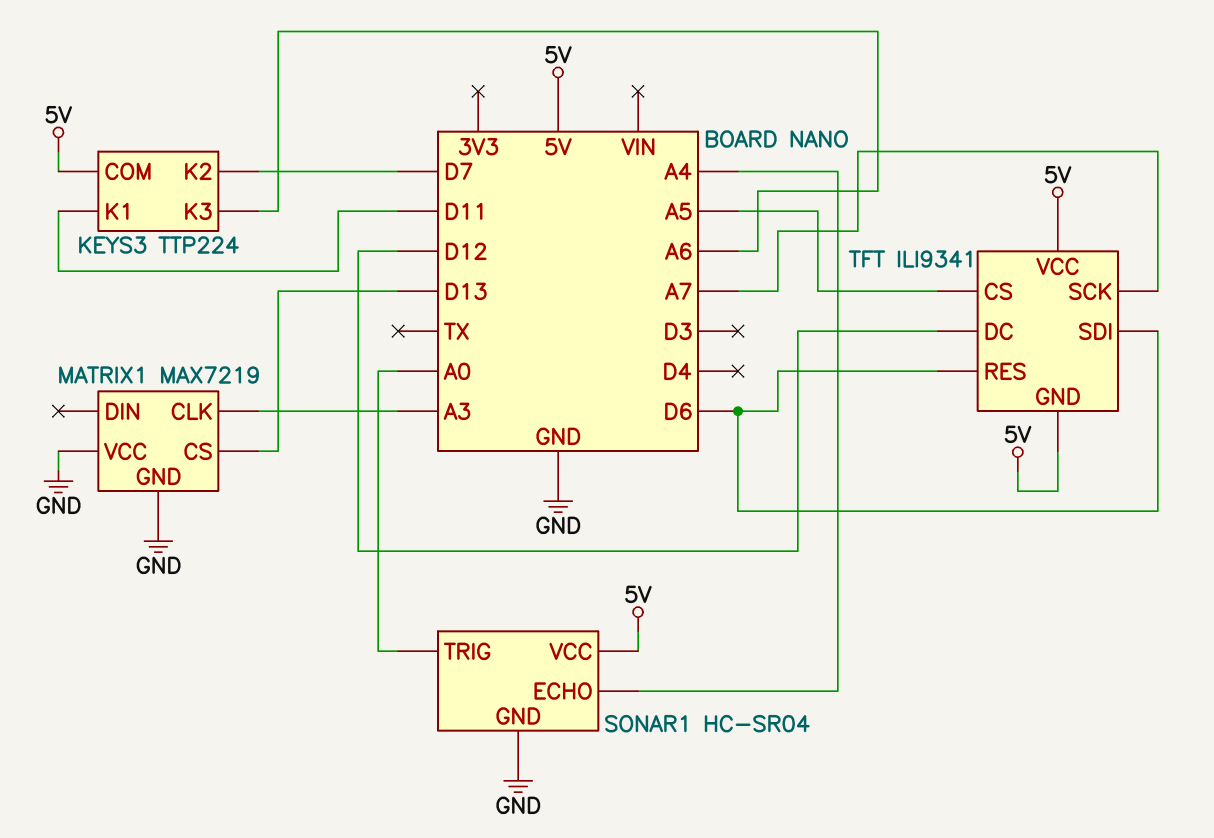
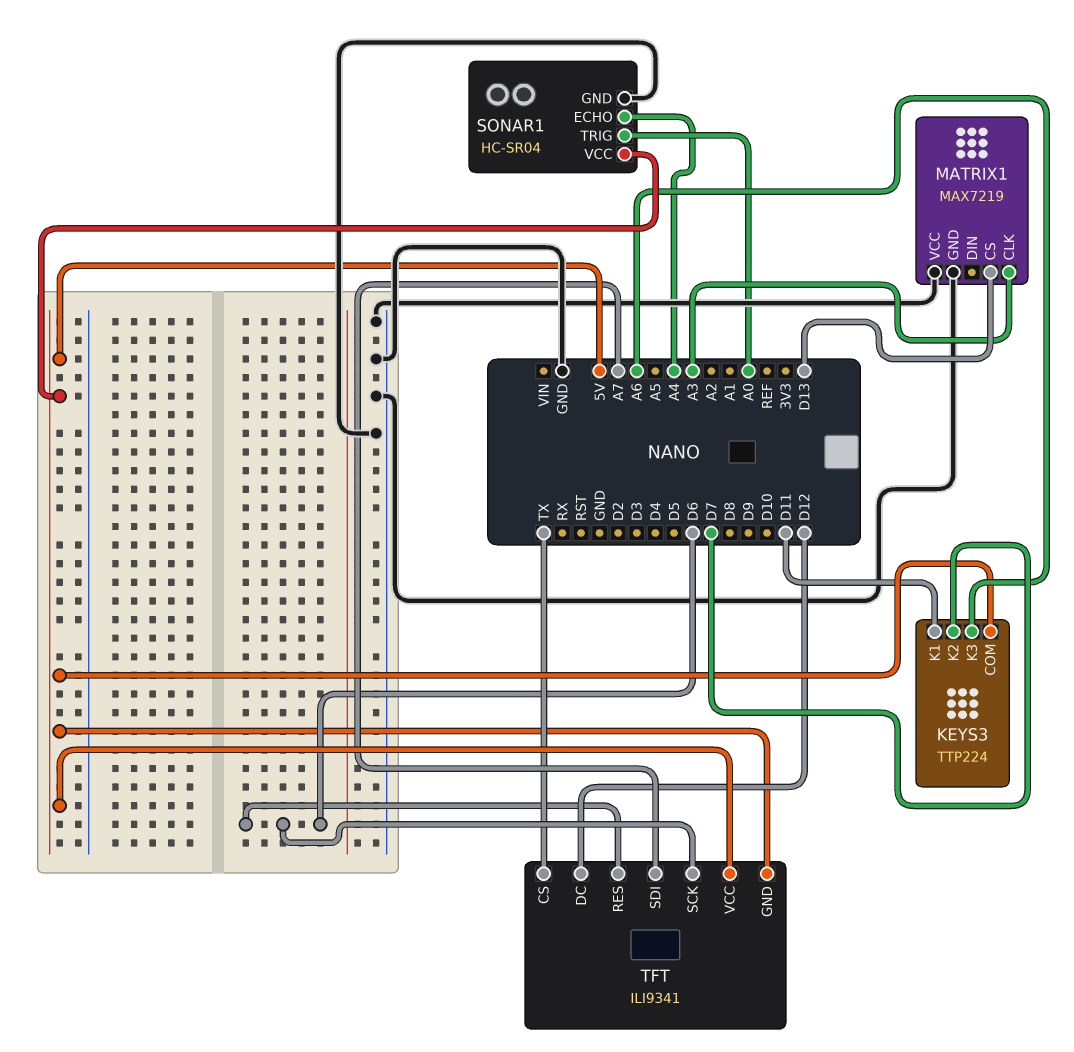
TFT pin CS: A5 -> TX
TFT pin SCK: A7 -> D6
TFT pin SDI: D6 -> A7

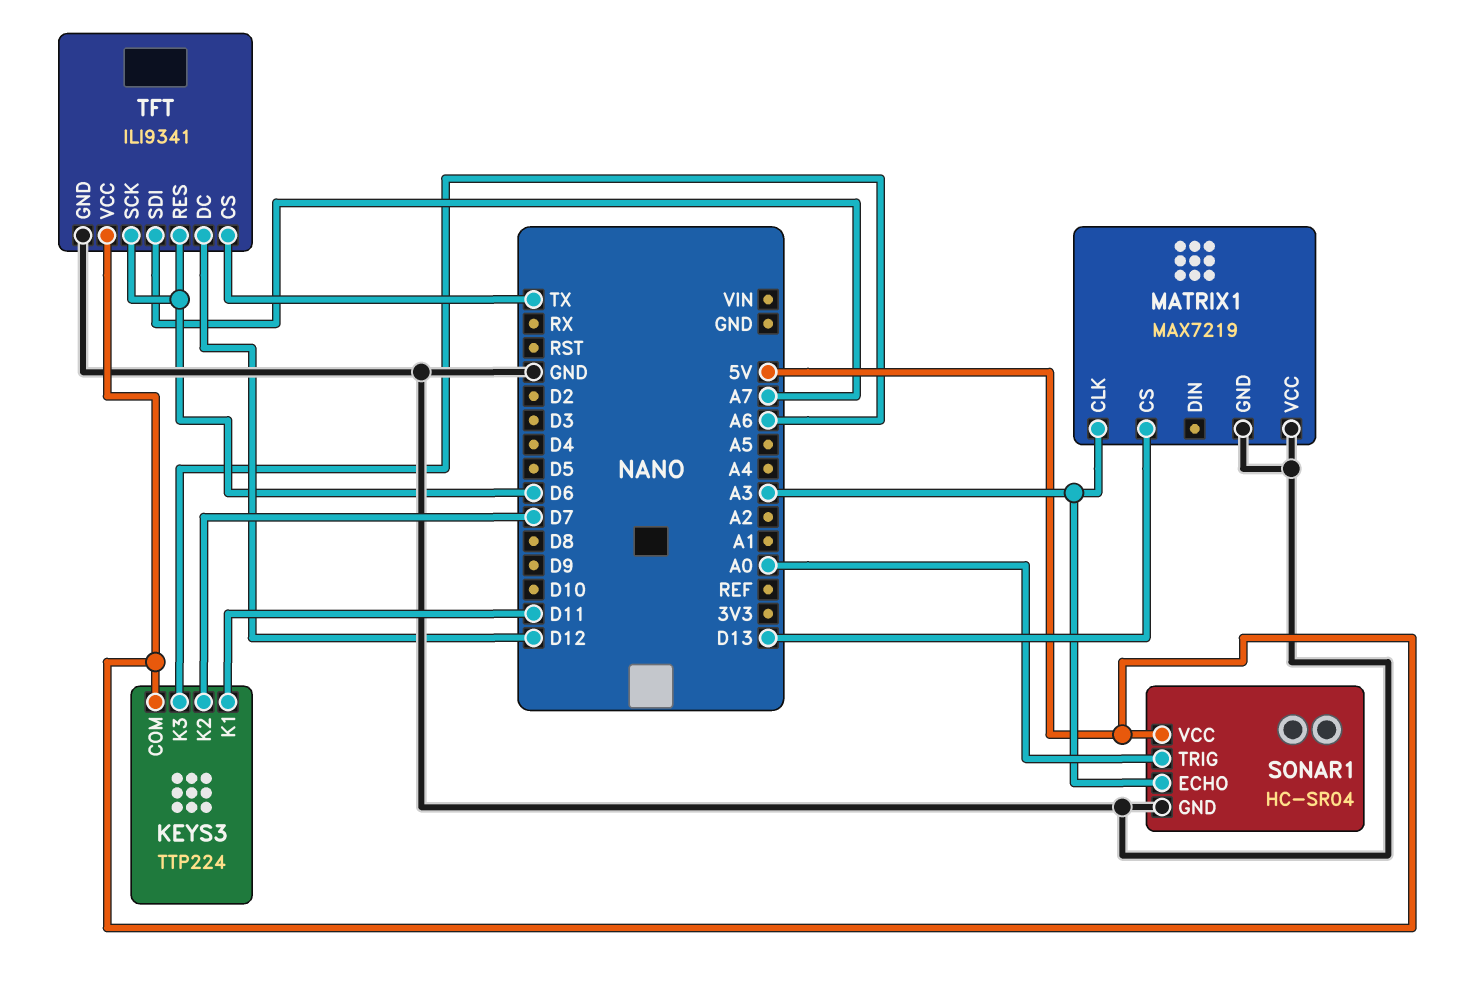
SONAR1 pin ECHO: A4 -> A3
TFT pin GND: 5V -> GND

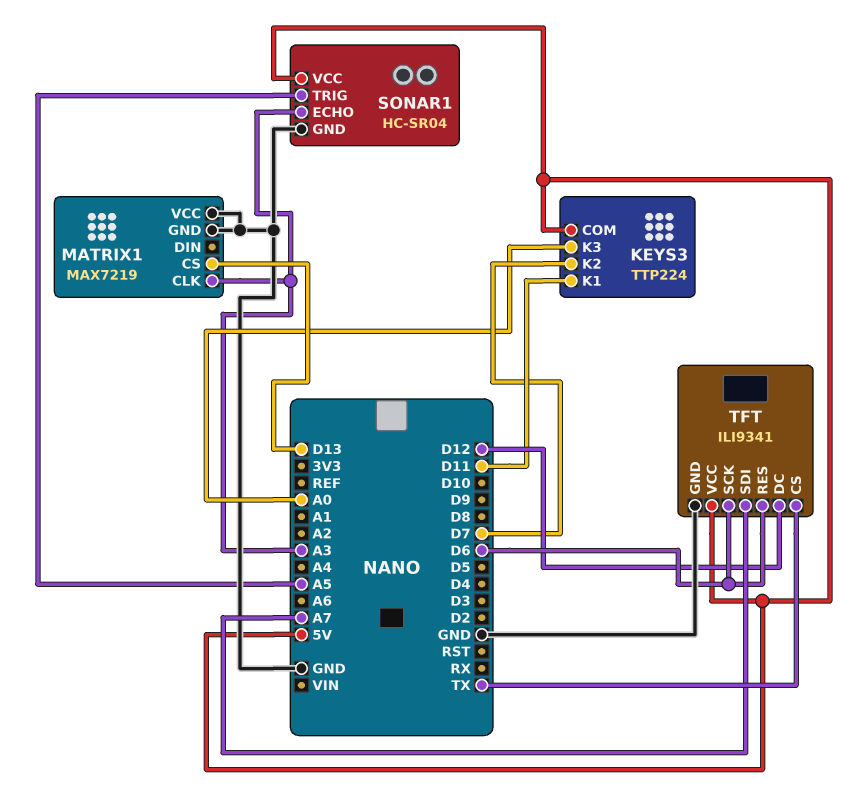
KEYS3 pin K3: A6 -> A0
SONAR1 pin TRIG: A0 -> A5

